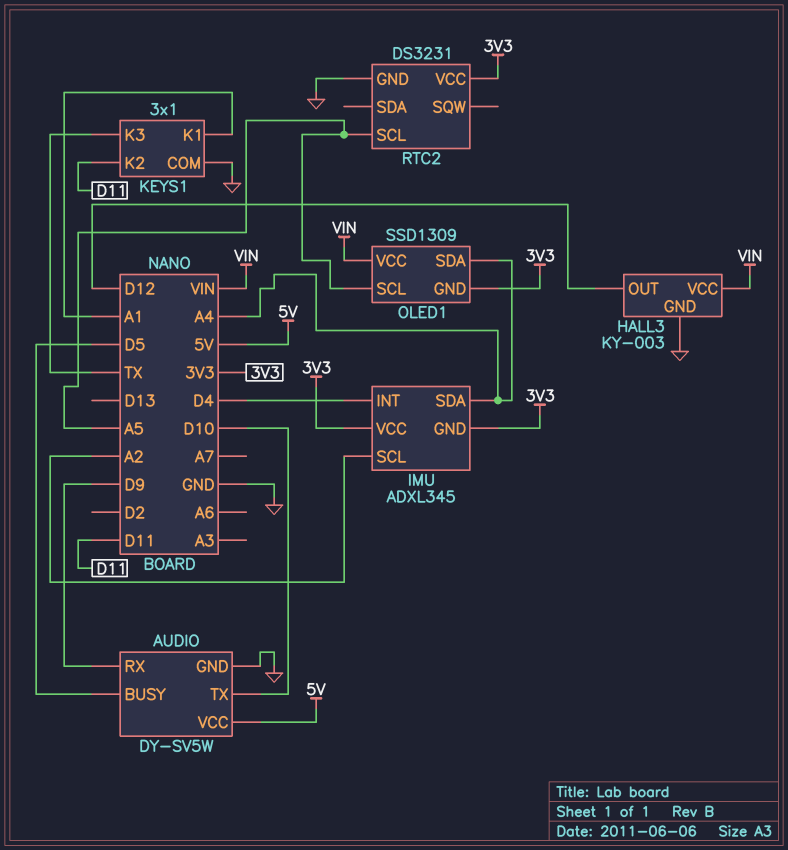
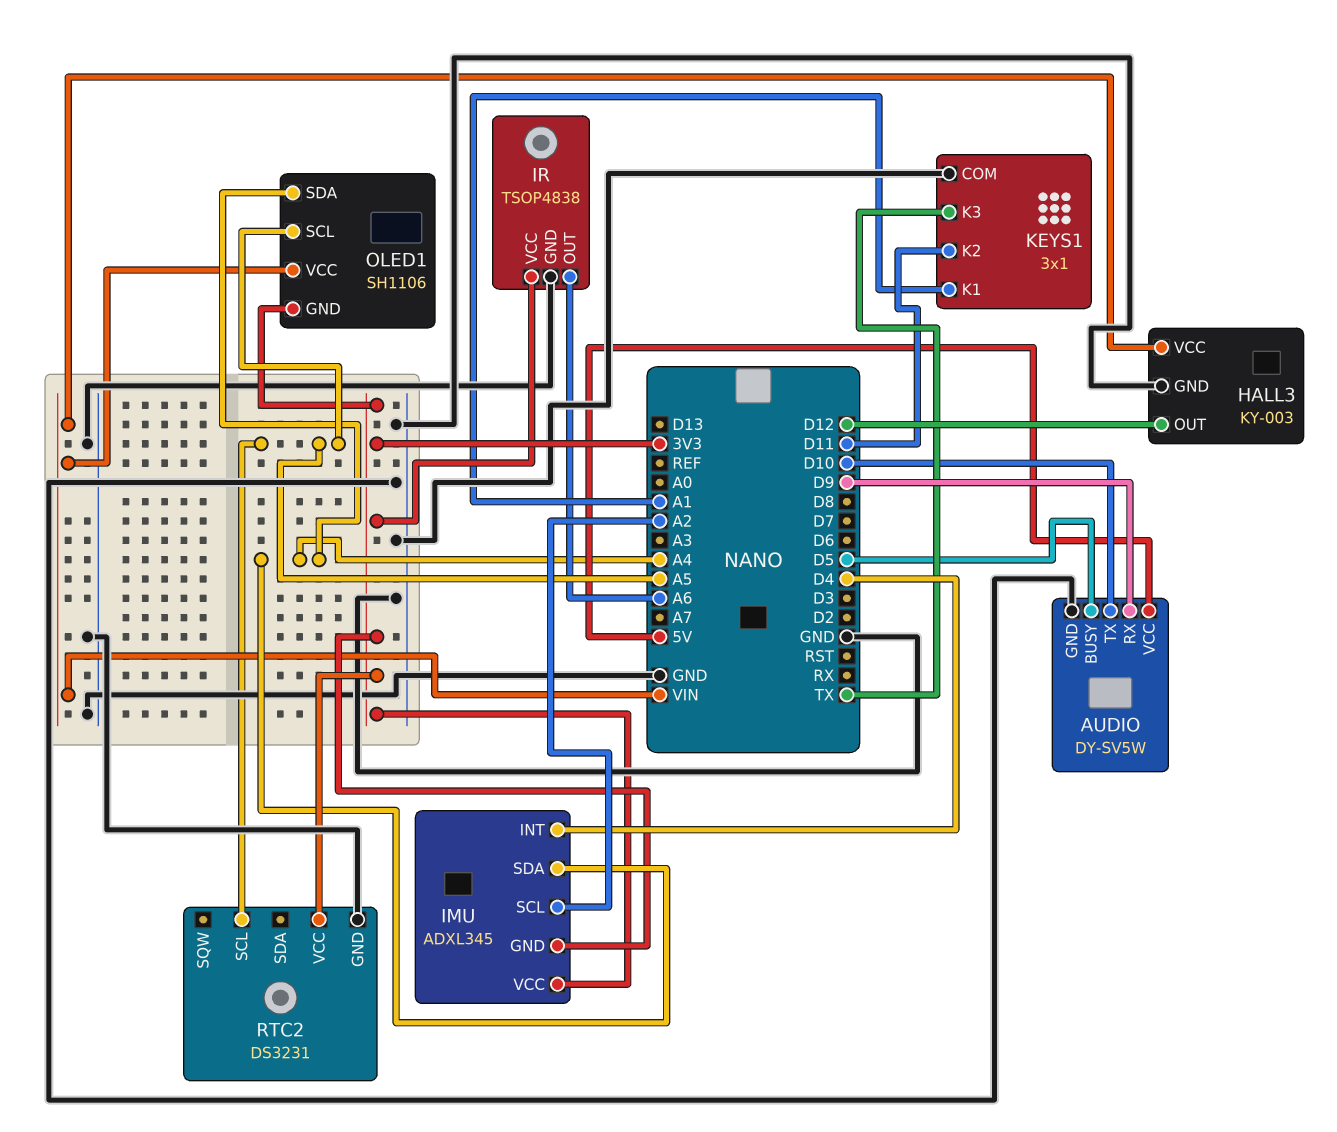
IR: none -> TSOP4838
IR pin GND: none -> GND
IR pin OUT: none -> A6
IR pin VCC: none -> 3V3
OLED1: SSD1309 -> SH1106

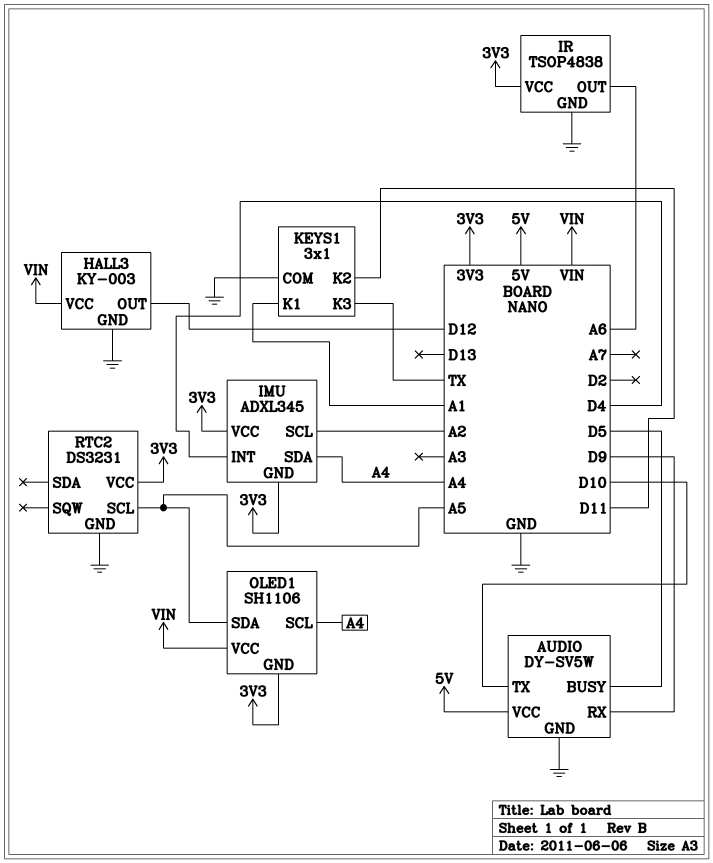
OLED1 pin SCL: A5 -> A4
OLED1 pin SDA: A4 -> A5

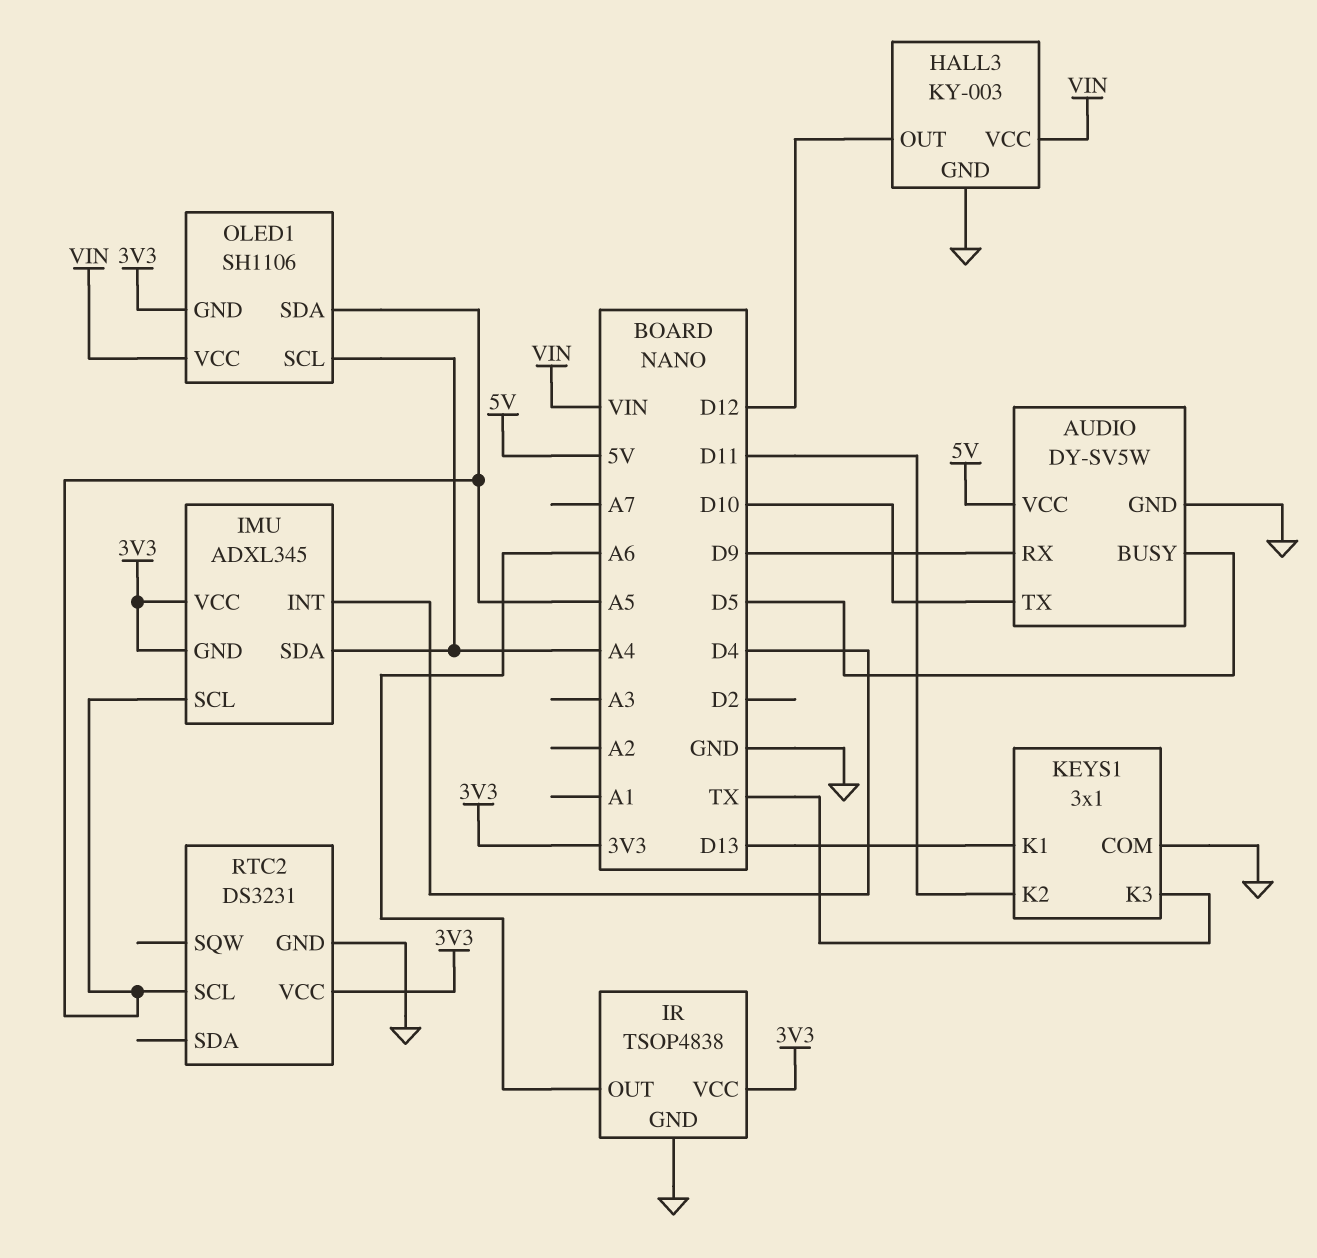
IMU pin SCL: A2 -> A5
KEYS1 pin K1: A1 -> D13

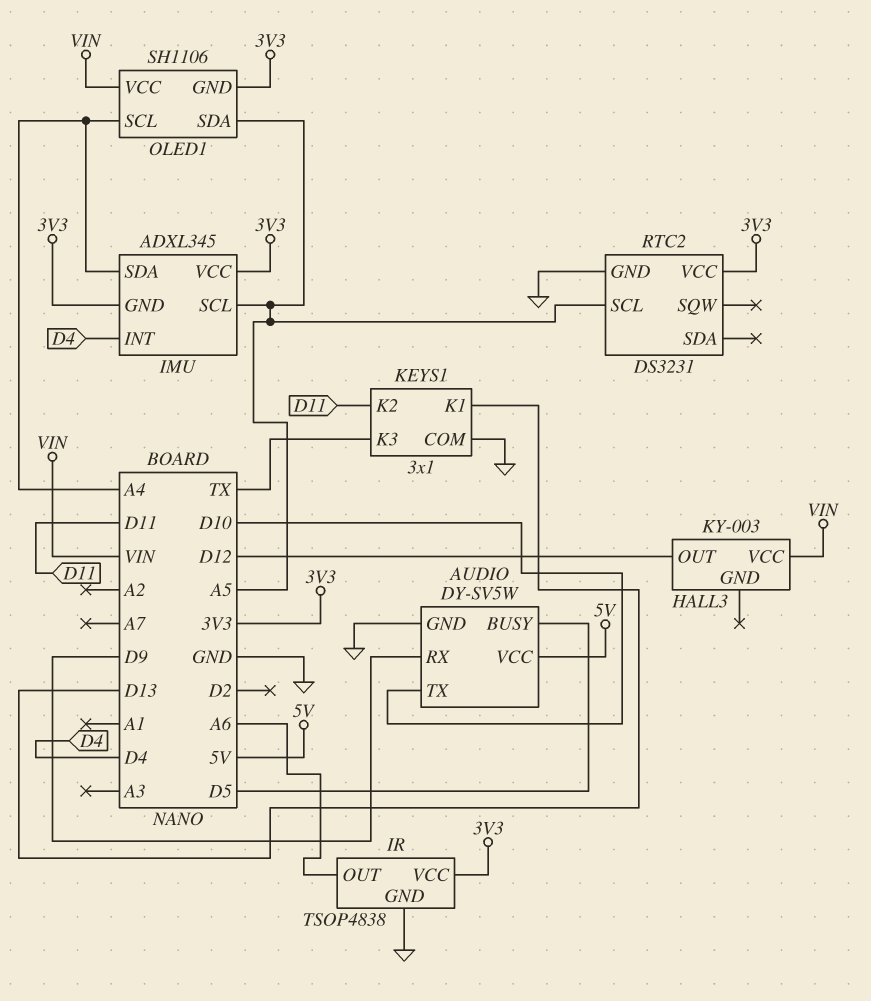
HALL3 pin GND: GND -> none

